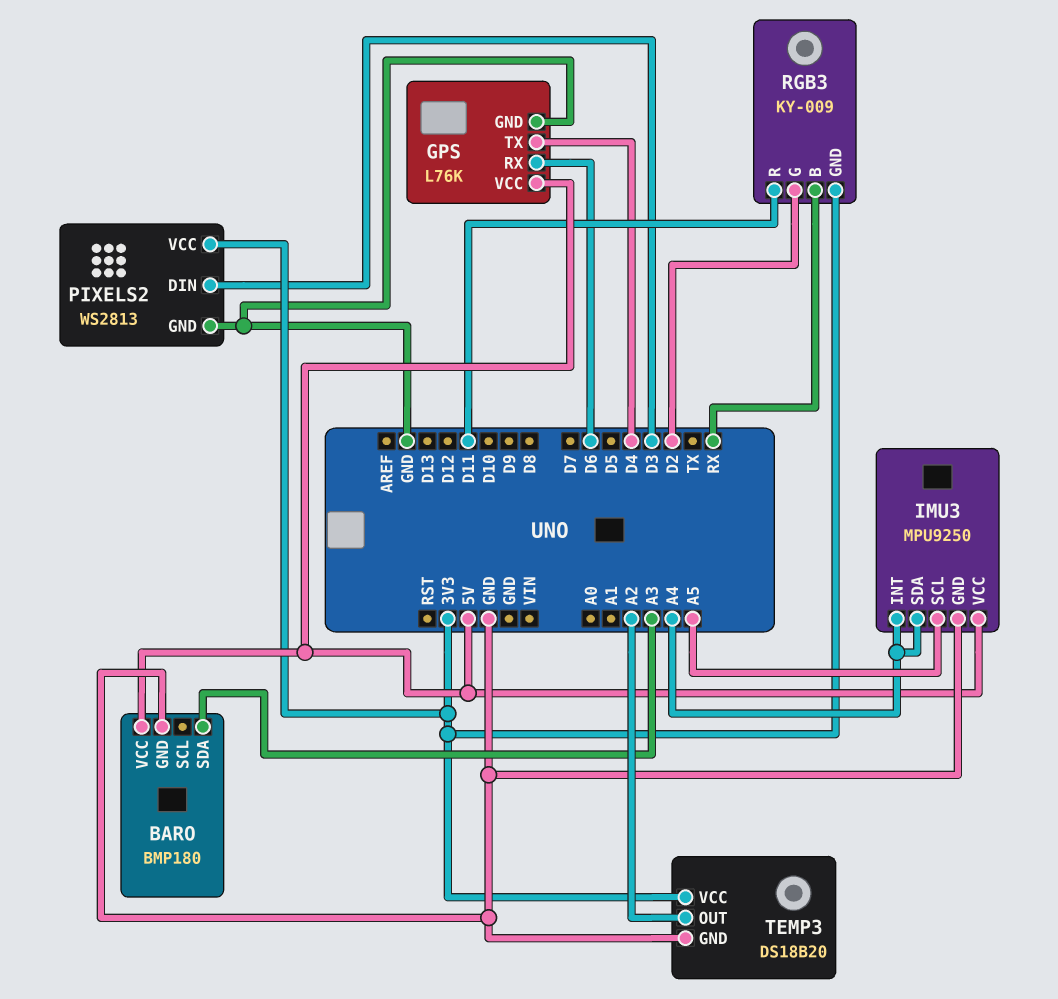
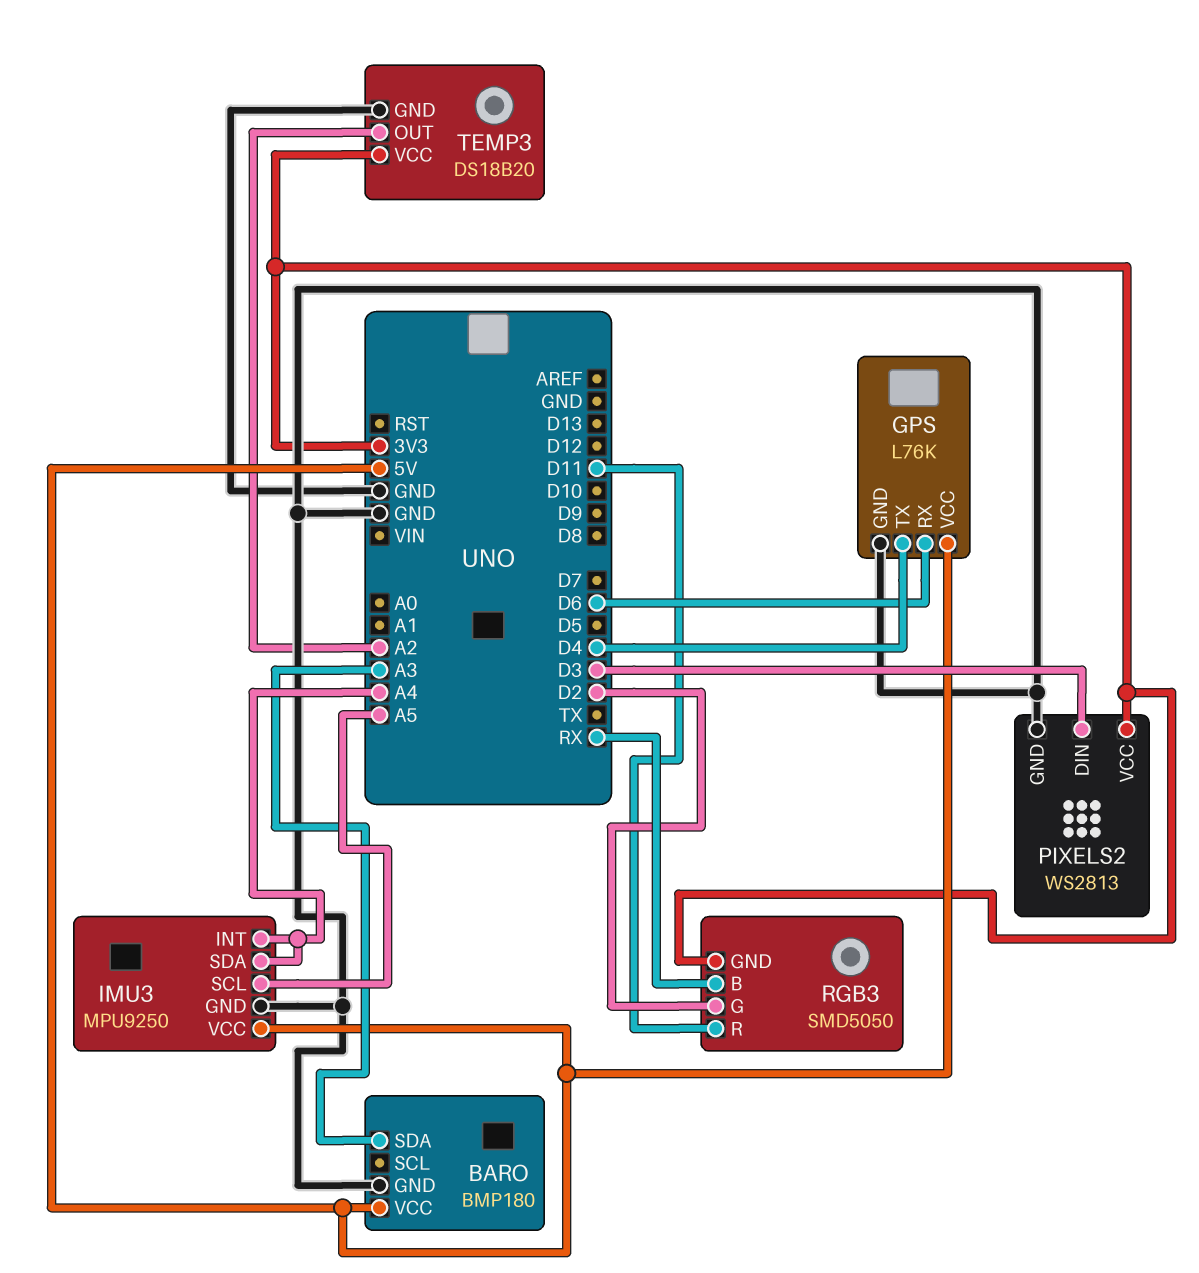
RGB3: KY-009 -> SMD5050

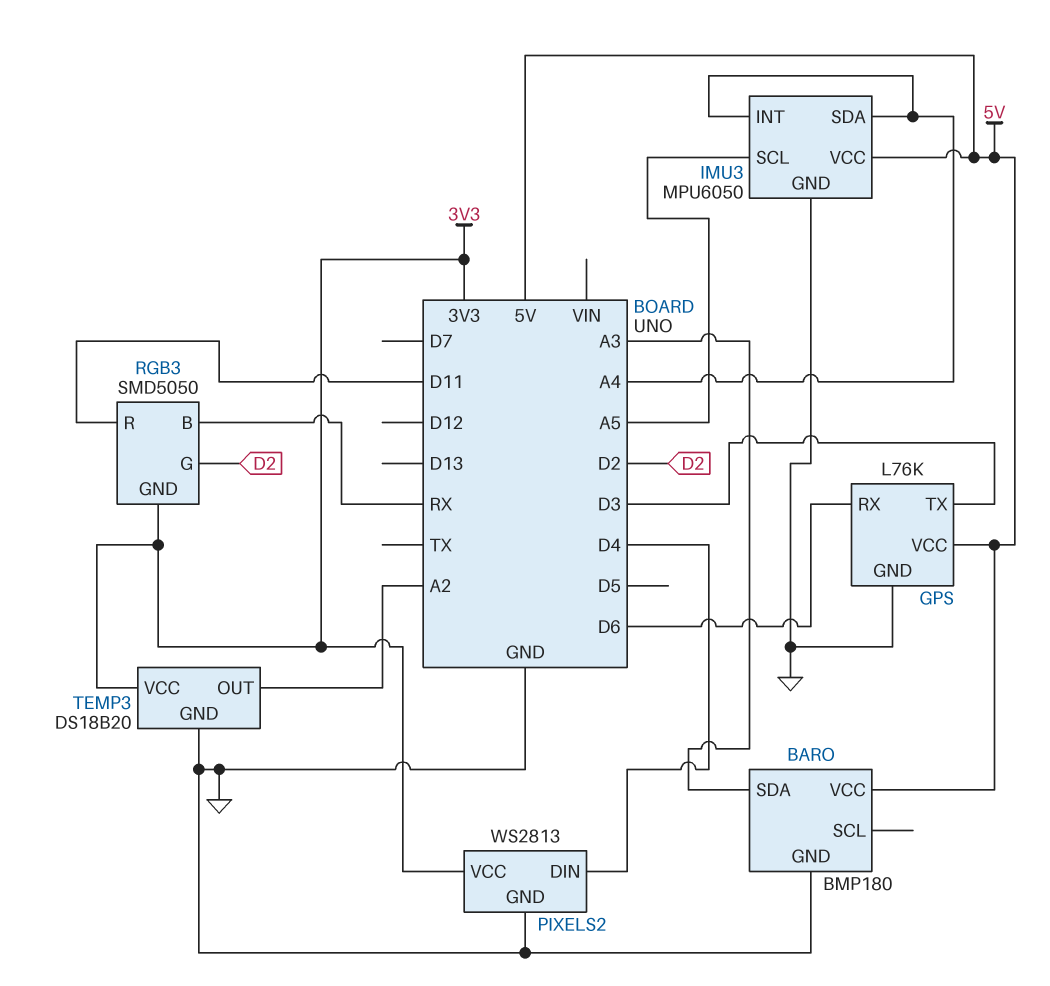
GPS pin TX: D4 -> D3
IMU3: MPU9250 -> MPU6050
PIXELS2 pin DIN: D3 -> D4

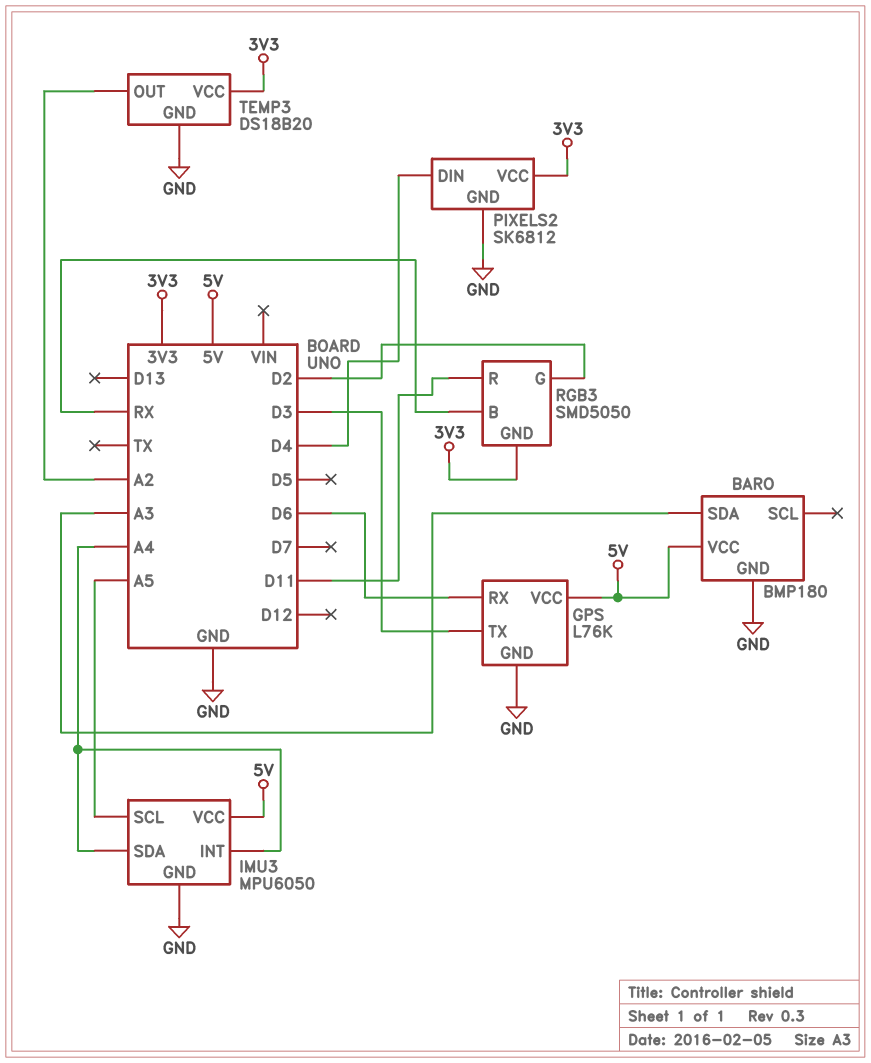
PIXELS2: WS2813 -> SK6812

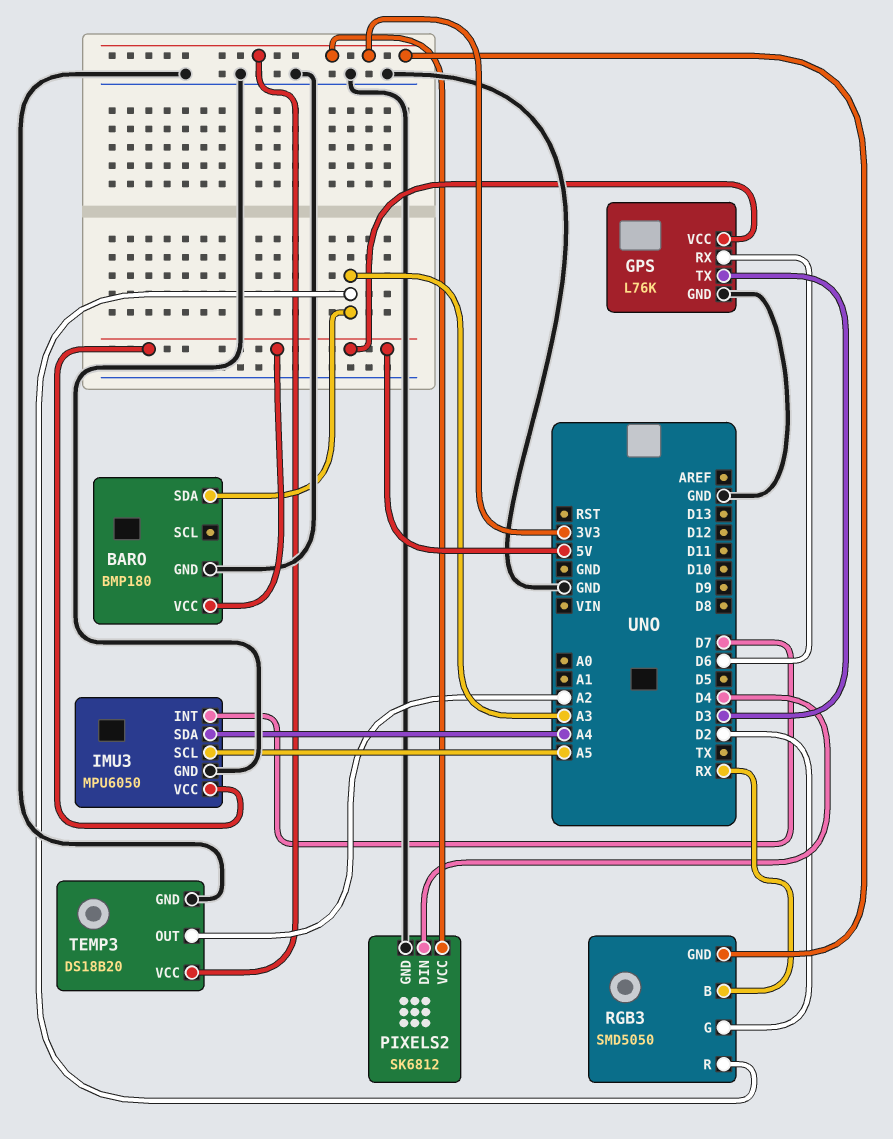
IMU3 pin INT: A4 -> D7
RGB3 pin R: D11 -> A3

